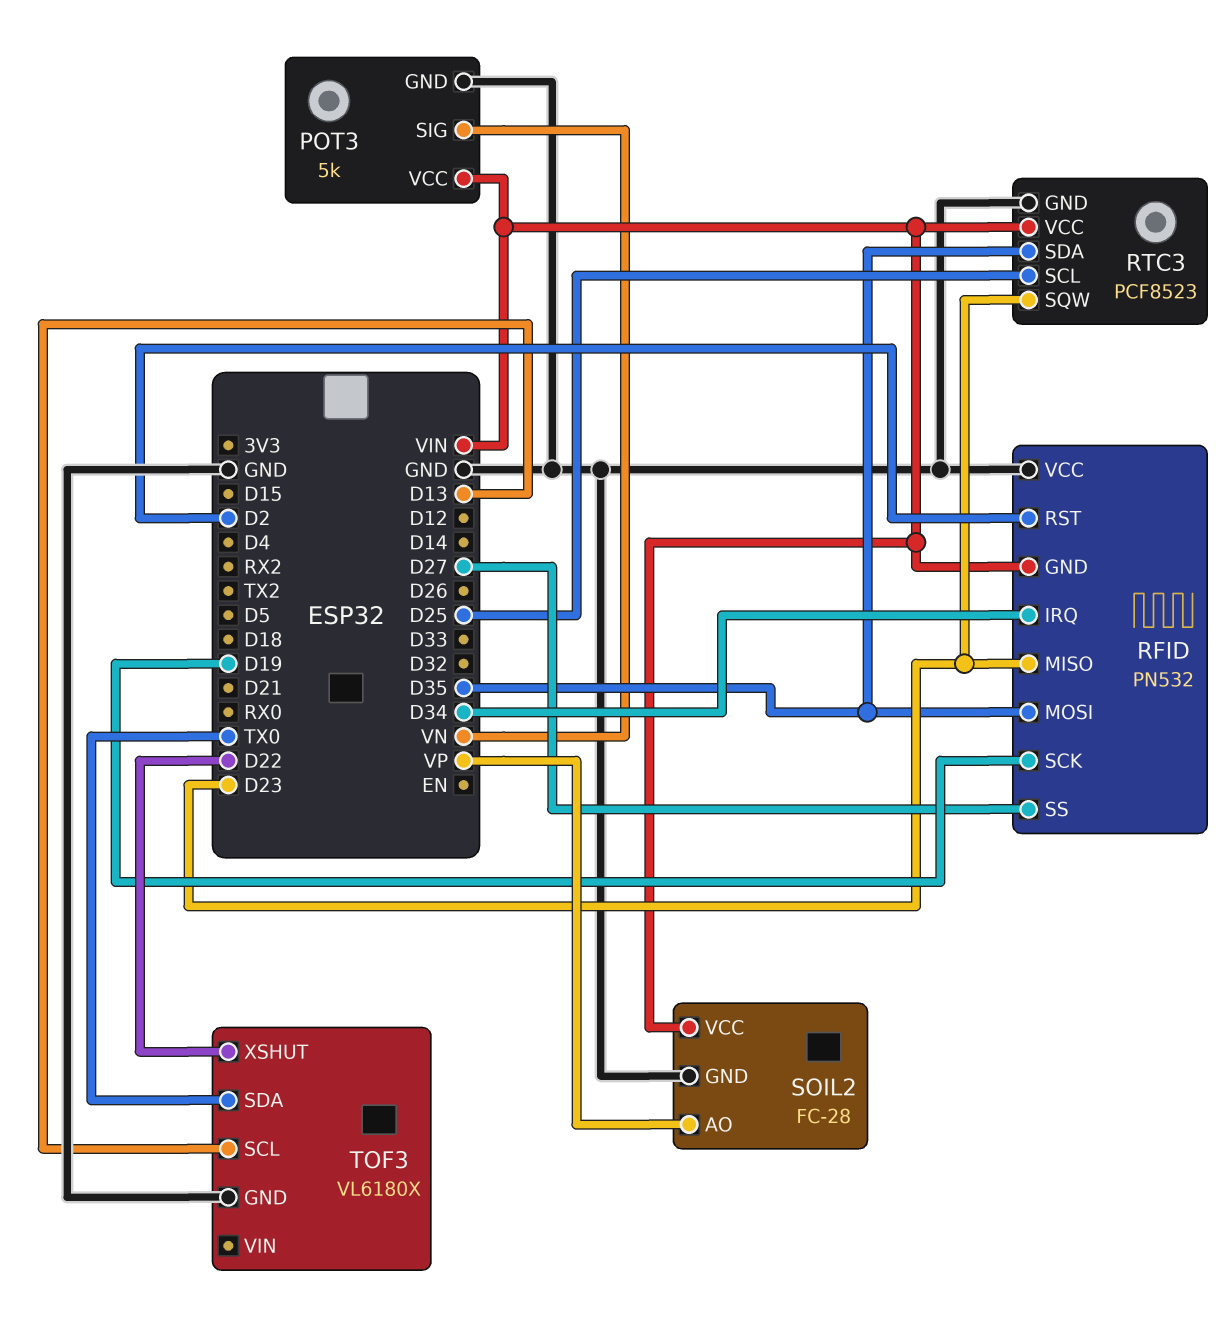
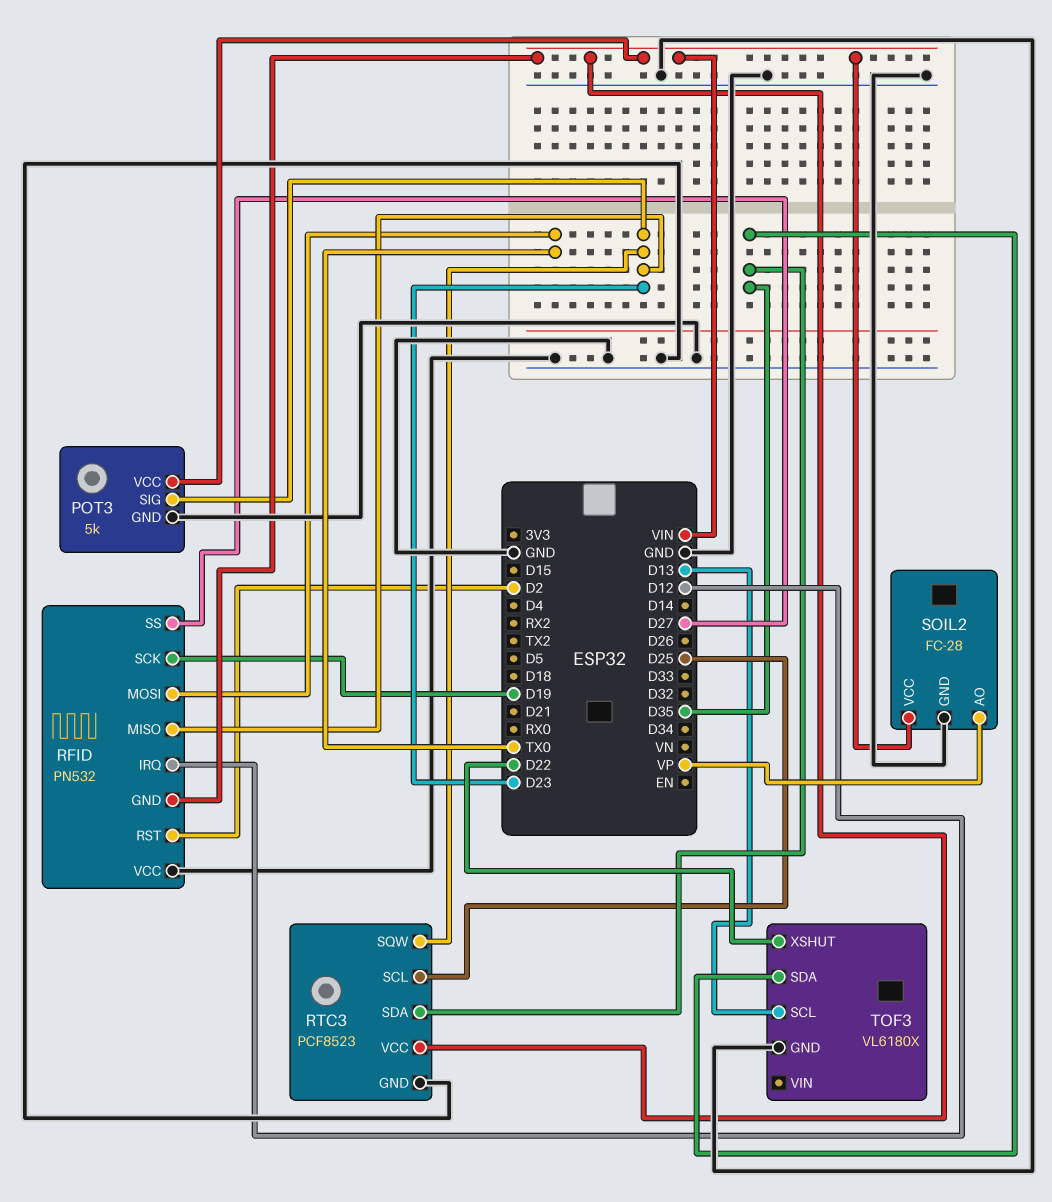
POT3 pin SIG: VN -> D23
RFID pin IRQ: D34 -> D12
RFID pin MOSI: D35 -> TX0
TOF3 pin SDA: TX0 -> D35

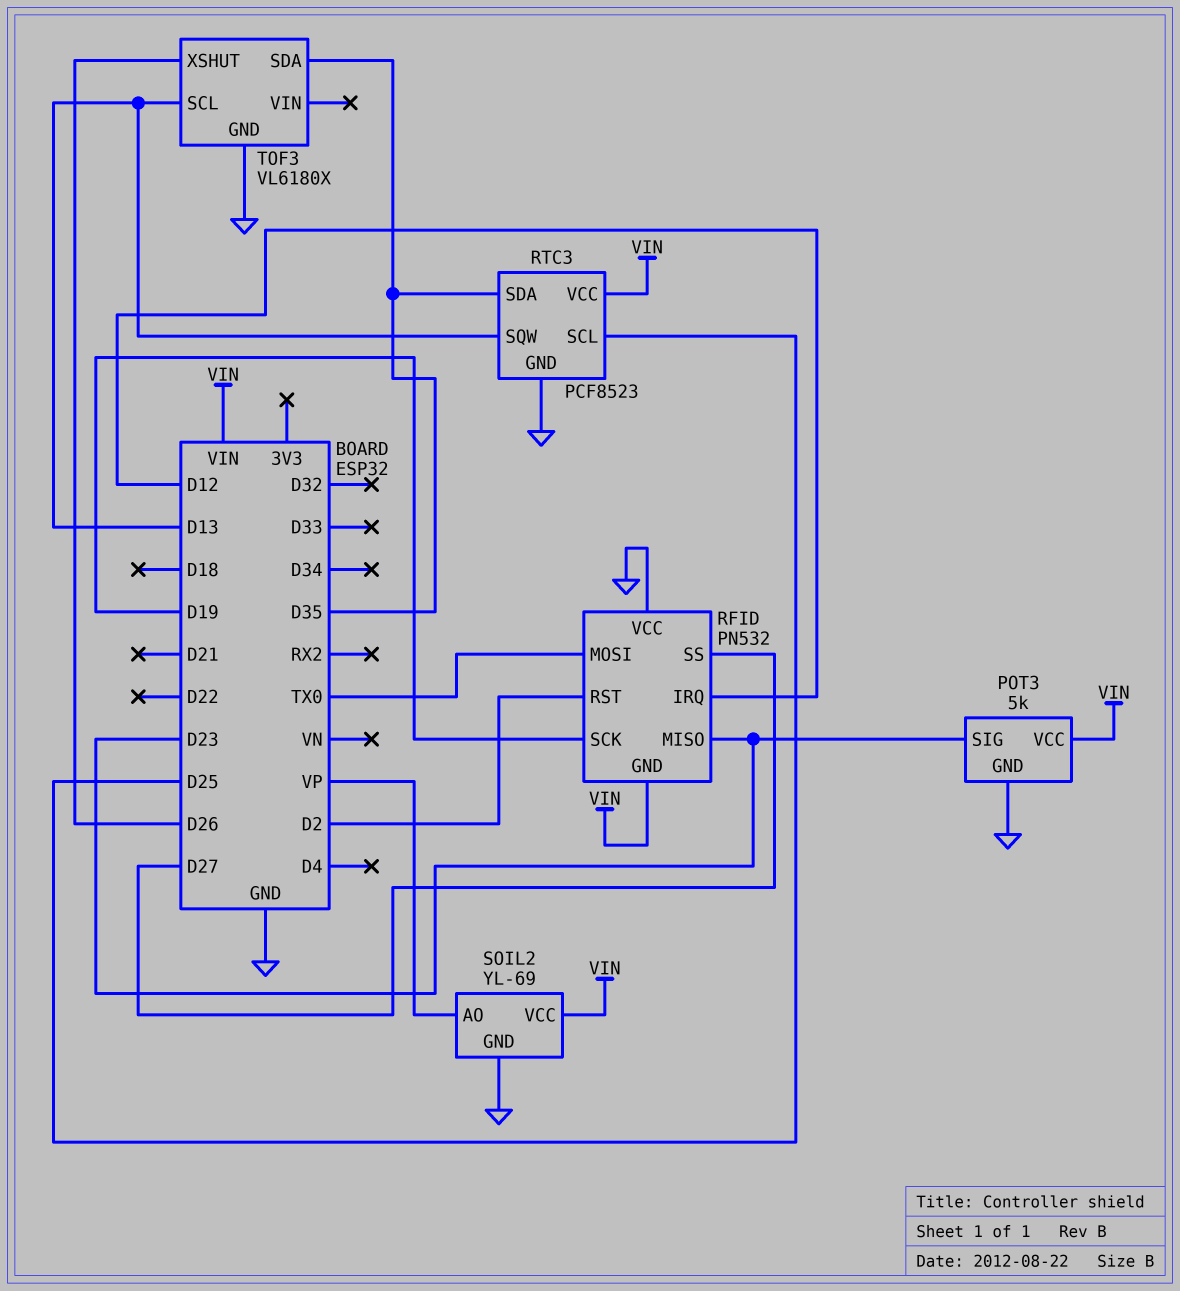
RTC3 pin SQW: D23 -> D13
SOIL2: FC-28 -> YL-69
TOF3 pin XSHUT: D22 -> D26

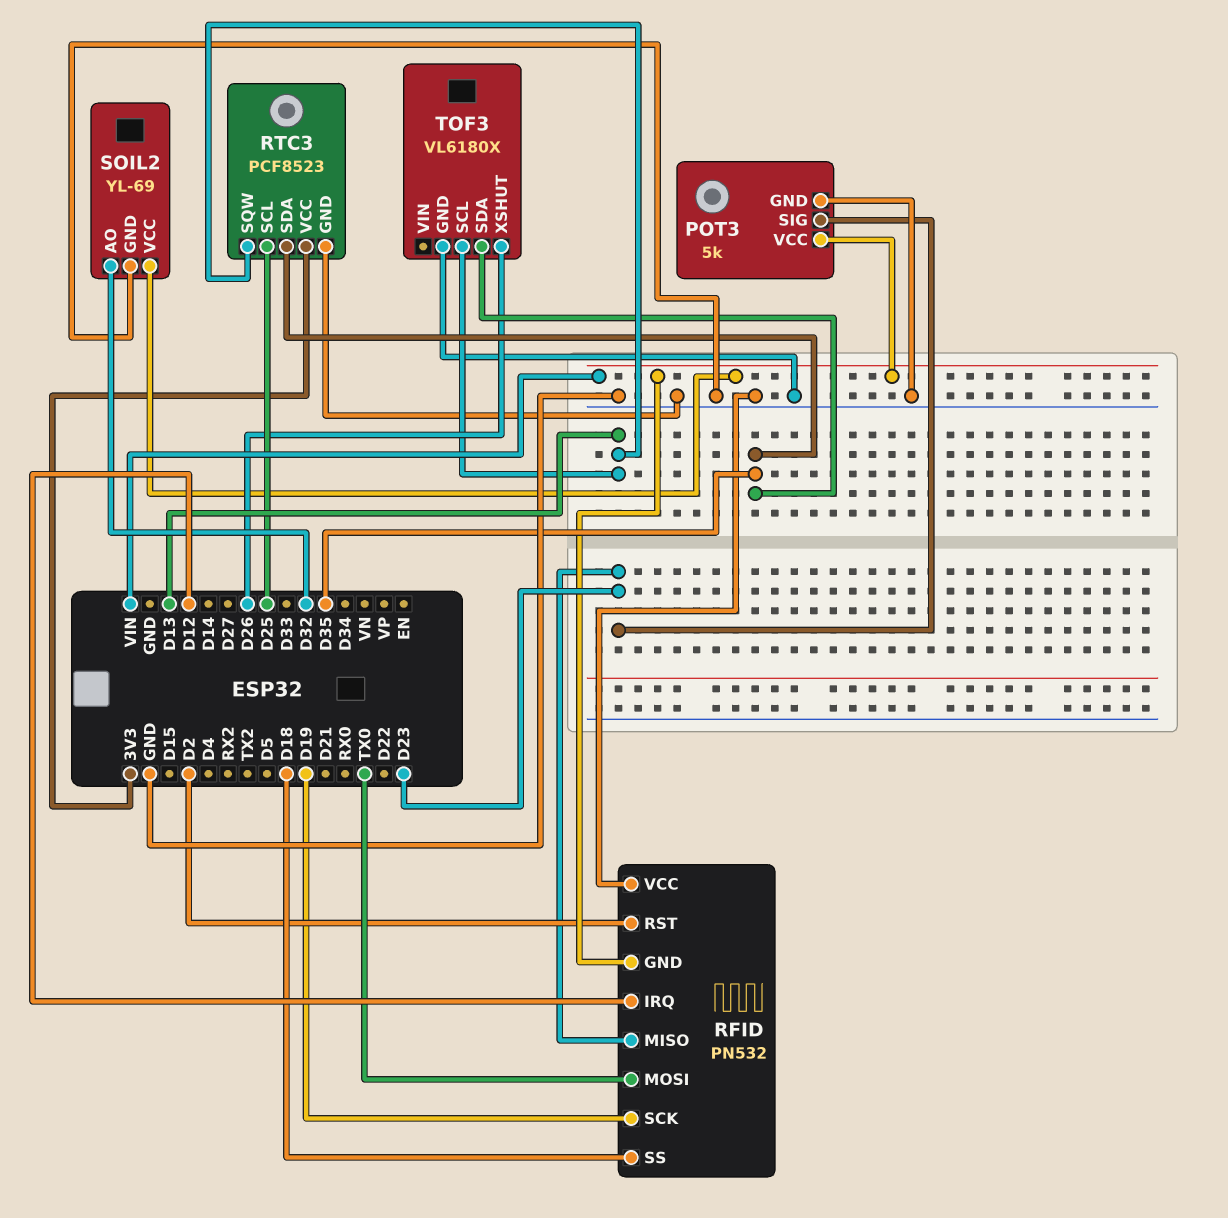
RFID pin SS: D27 -> D18
RTC3 pin VCC: VIN -> 3V3
SOIL2 pin AO: VP -> D32

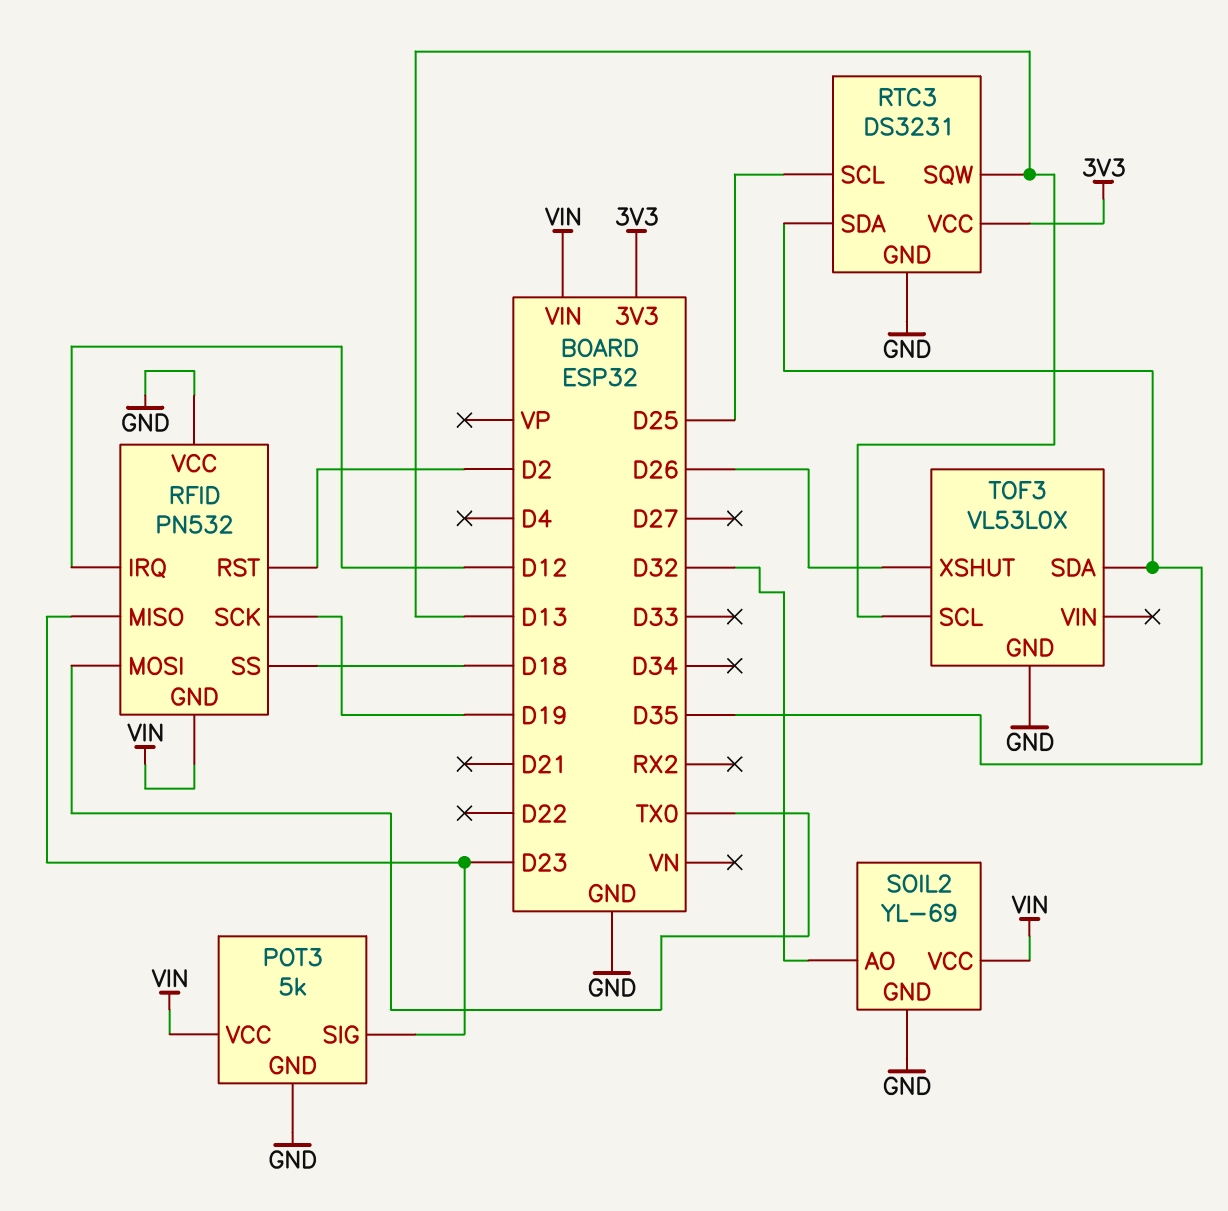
RTC3: PCF8523 -> DS3231
TOF3: VL6180X -> VL53L0X

